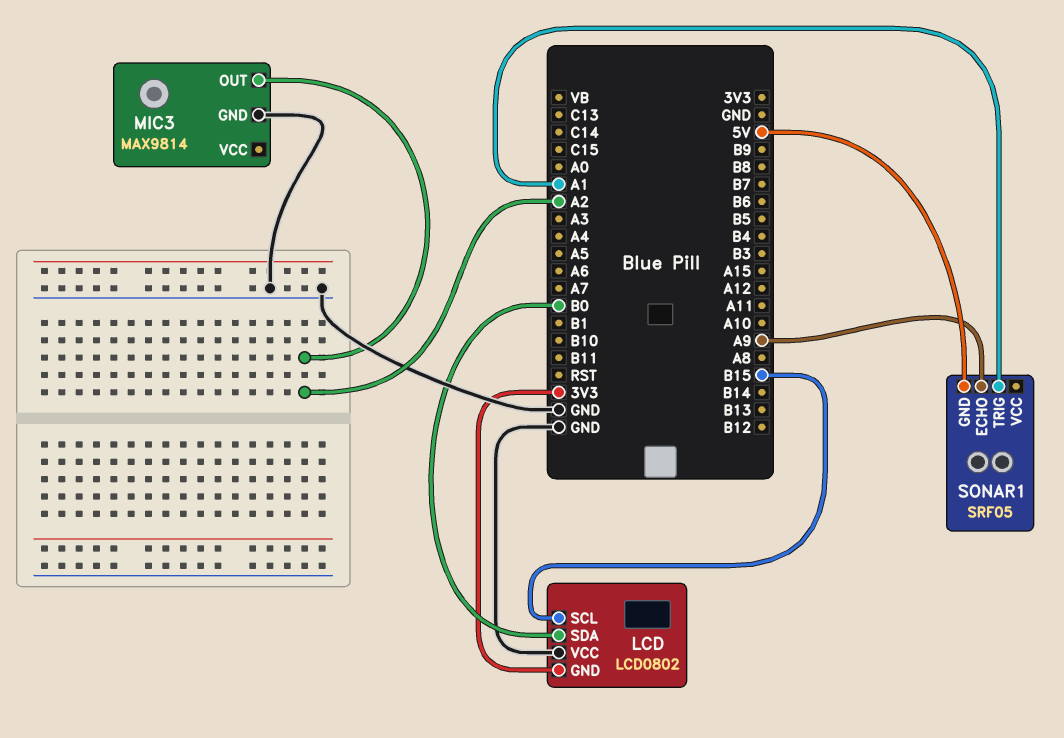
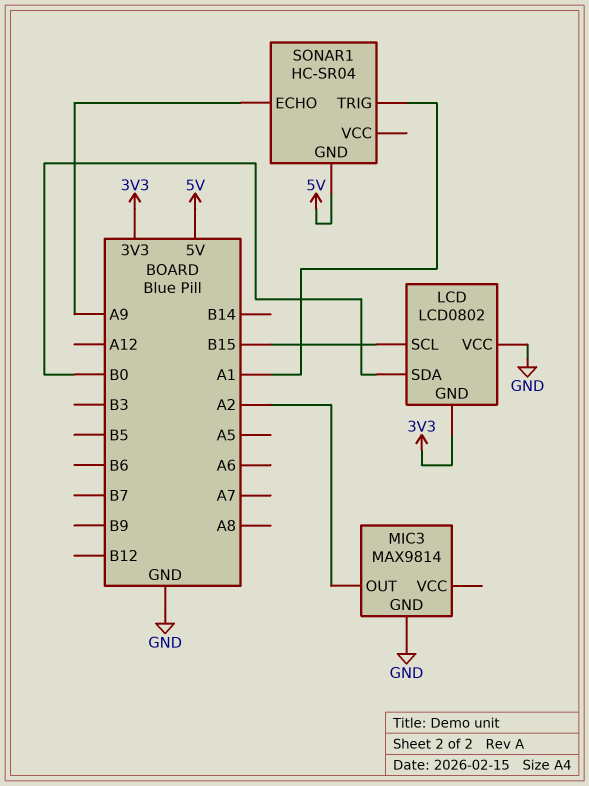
SONAR1: SRF05 -> HC-SR04

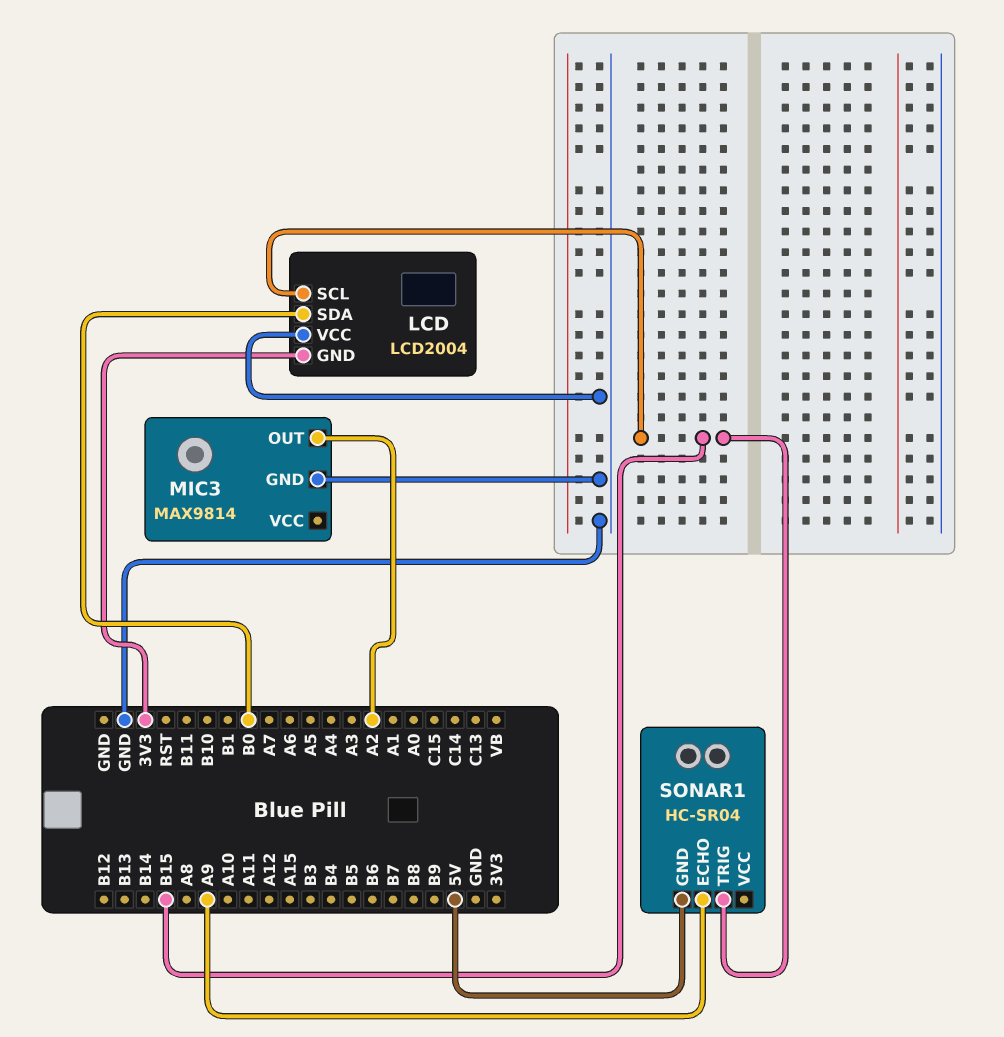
LCD: LCD0802 -> LCD2004
SONAR1 pin TRIG: A1 -> B15

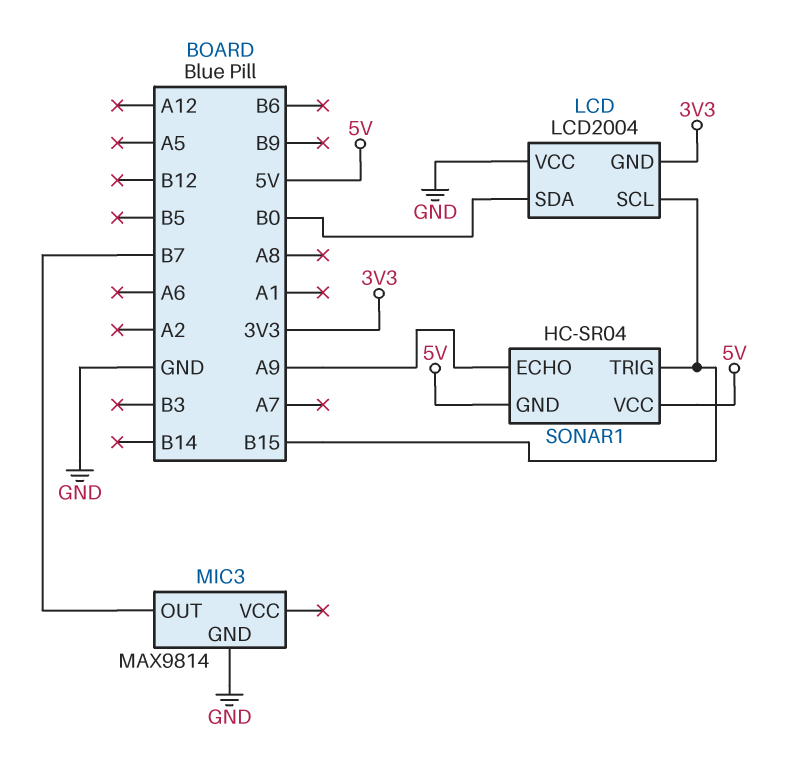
MIC3 pin OUT: A2 -> B7
SONAR1 pin VCC: none -> 5V

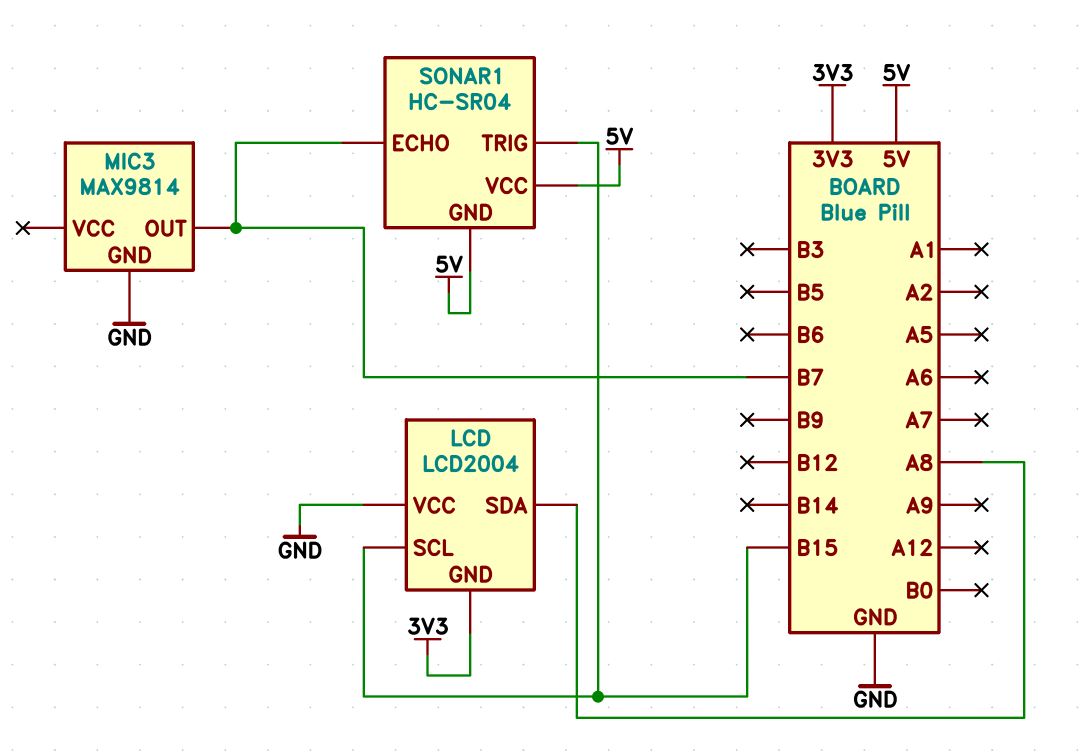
LCD pin SDA: B0 -> A8
SONAR1 pin ECHO: A9 -> B7

